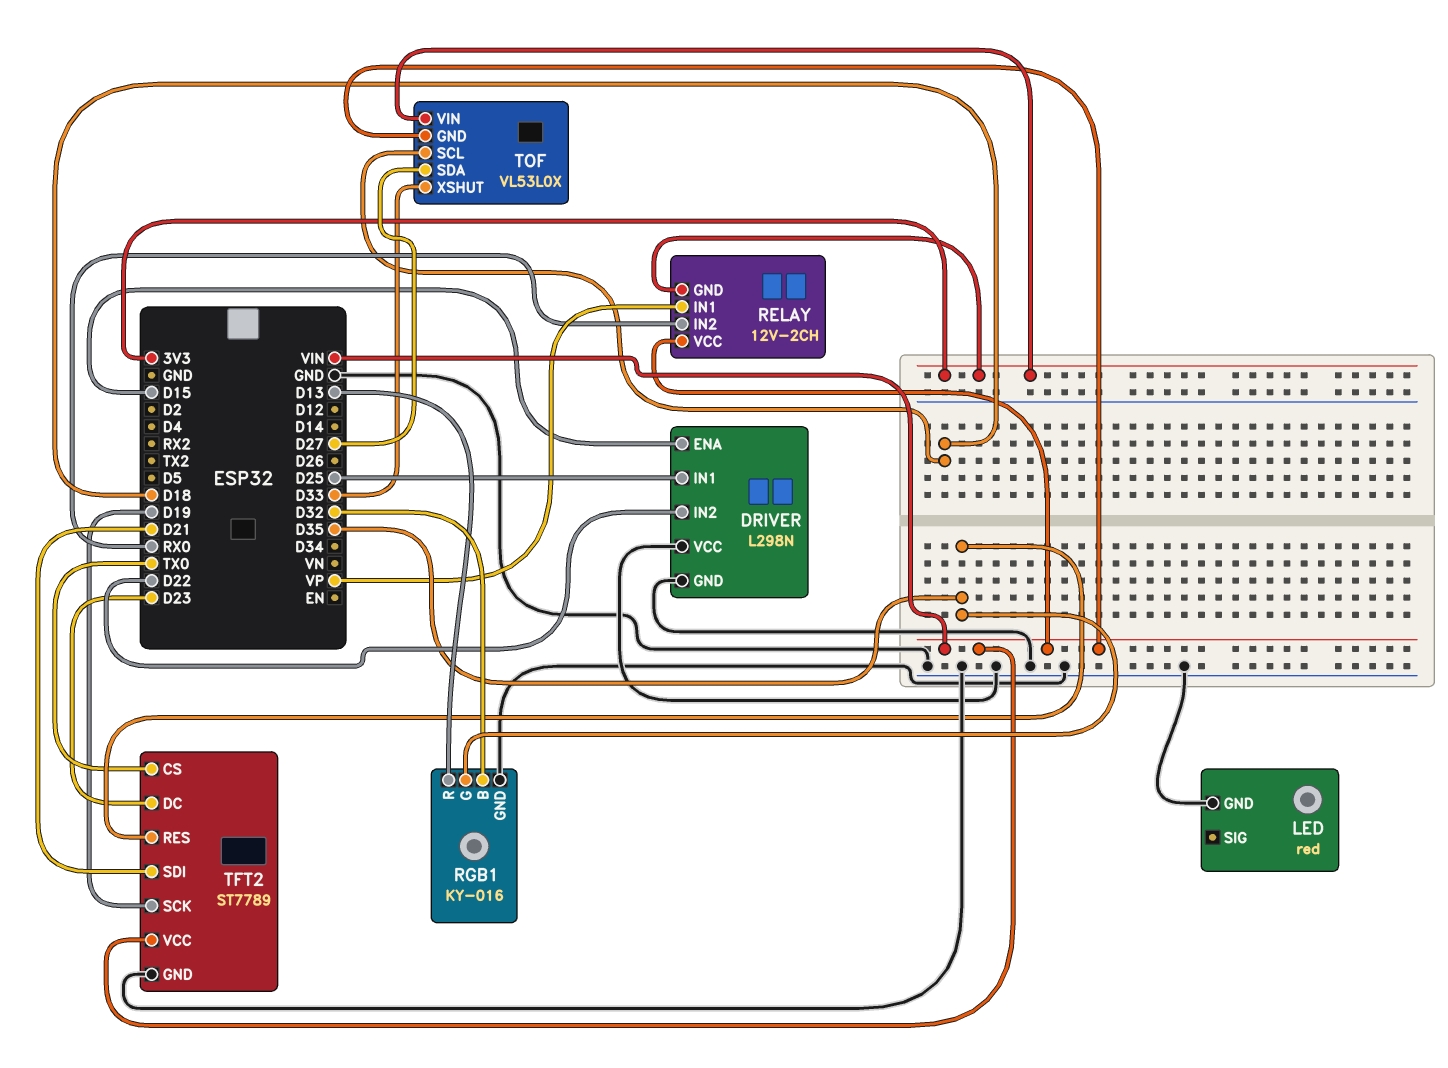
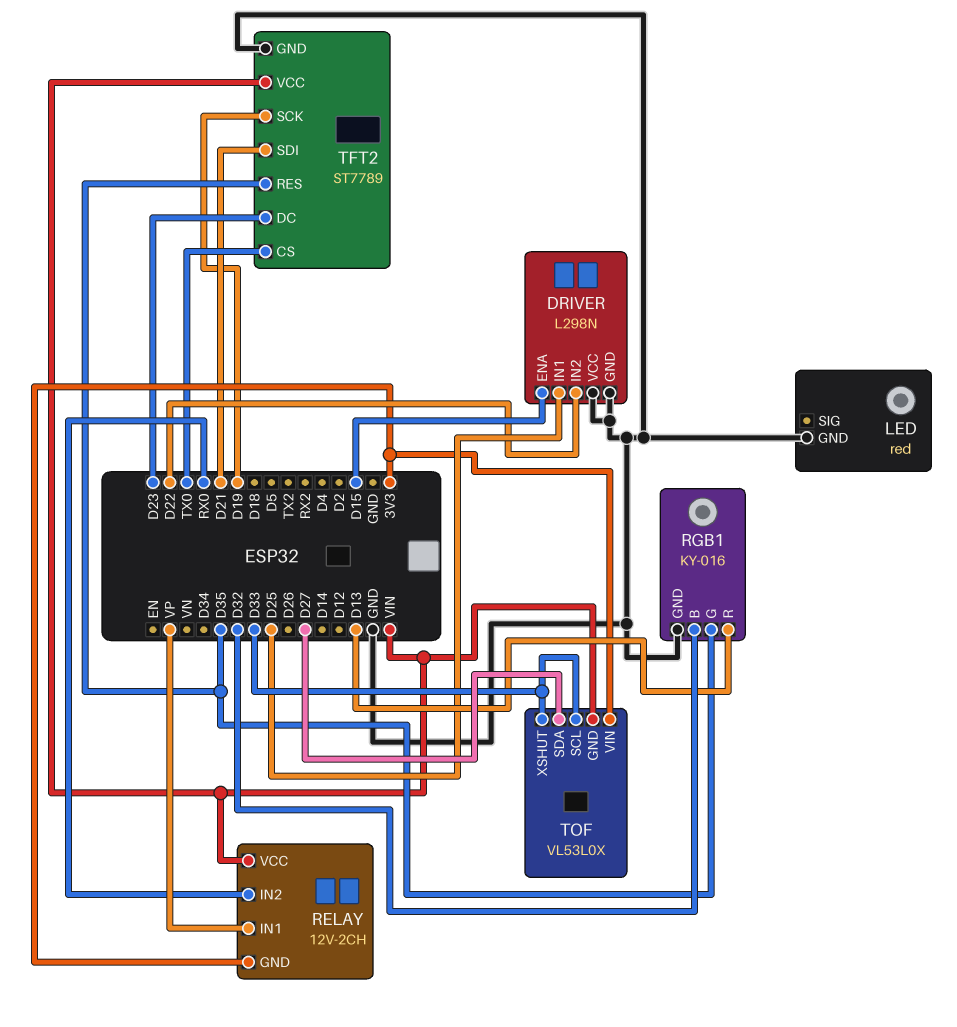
TOF pin SCL: D18 -> D33

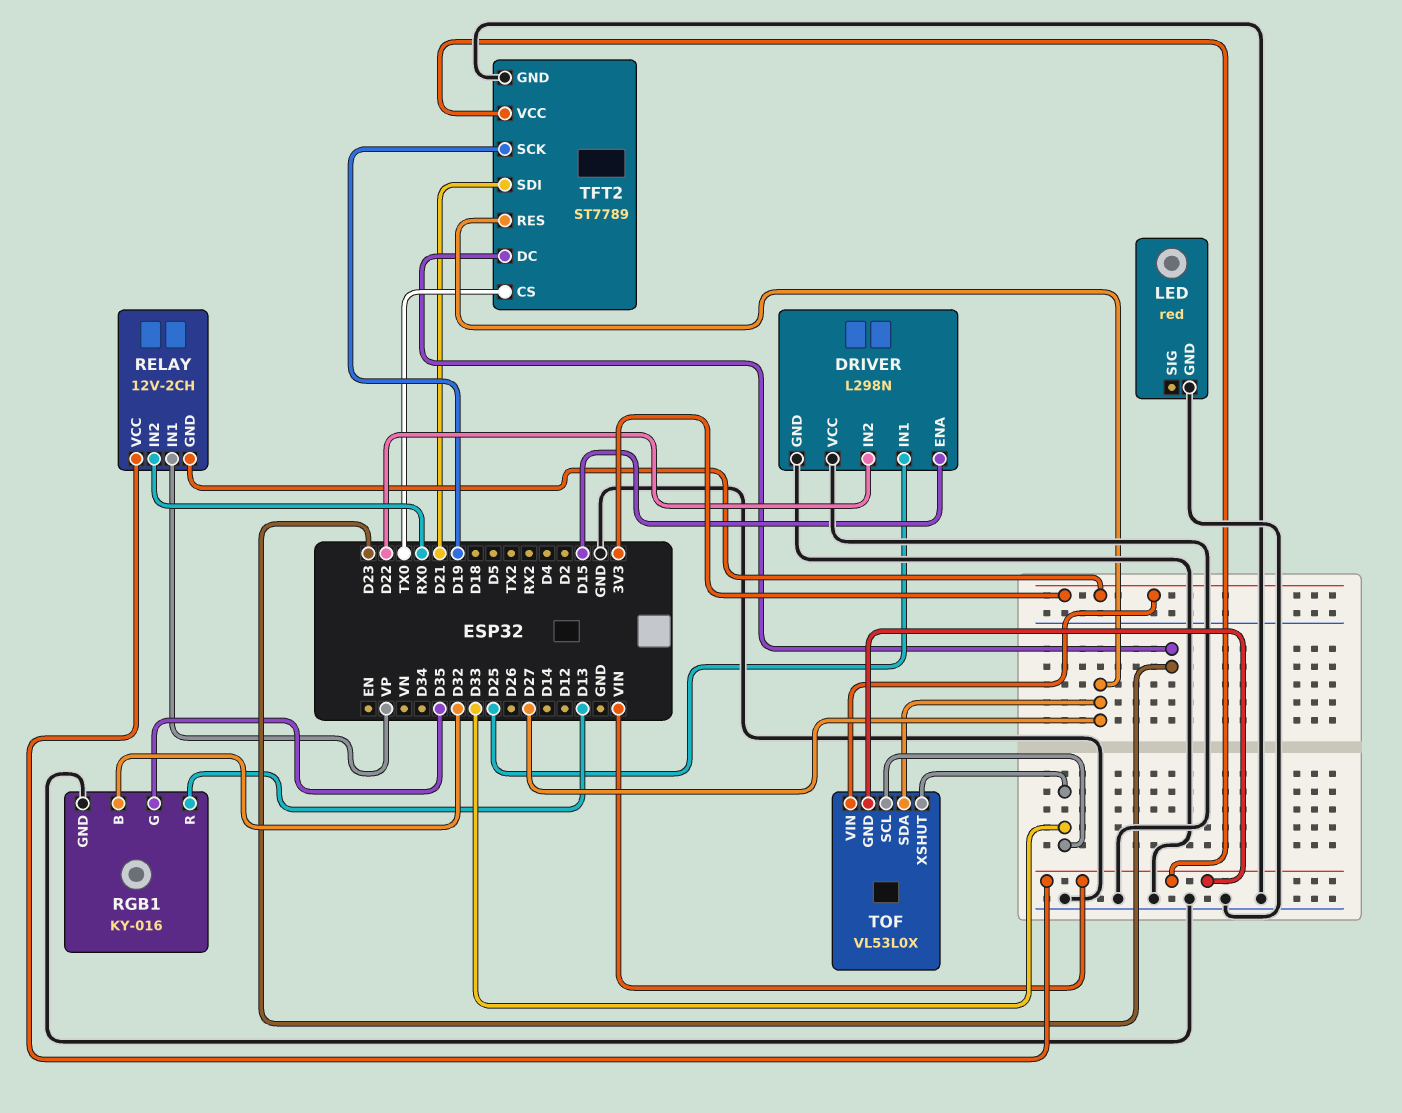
TFT2 pin RES: D35 -> D27

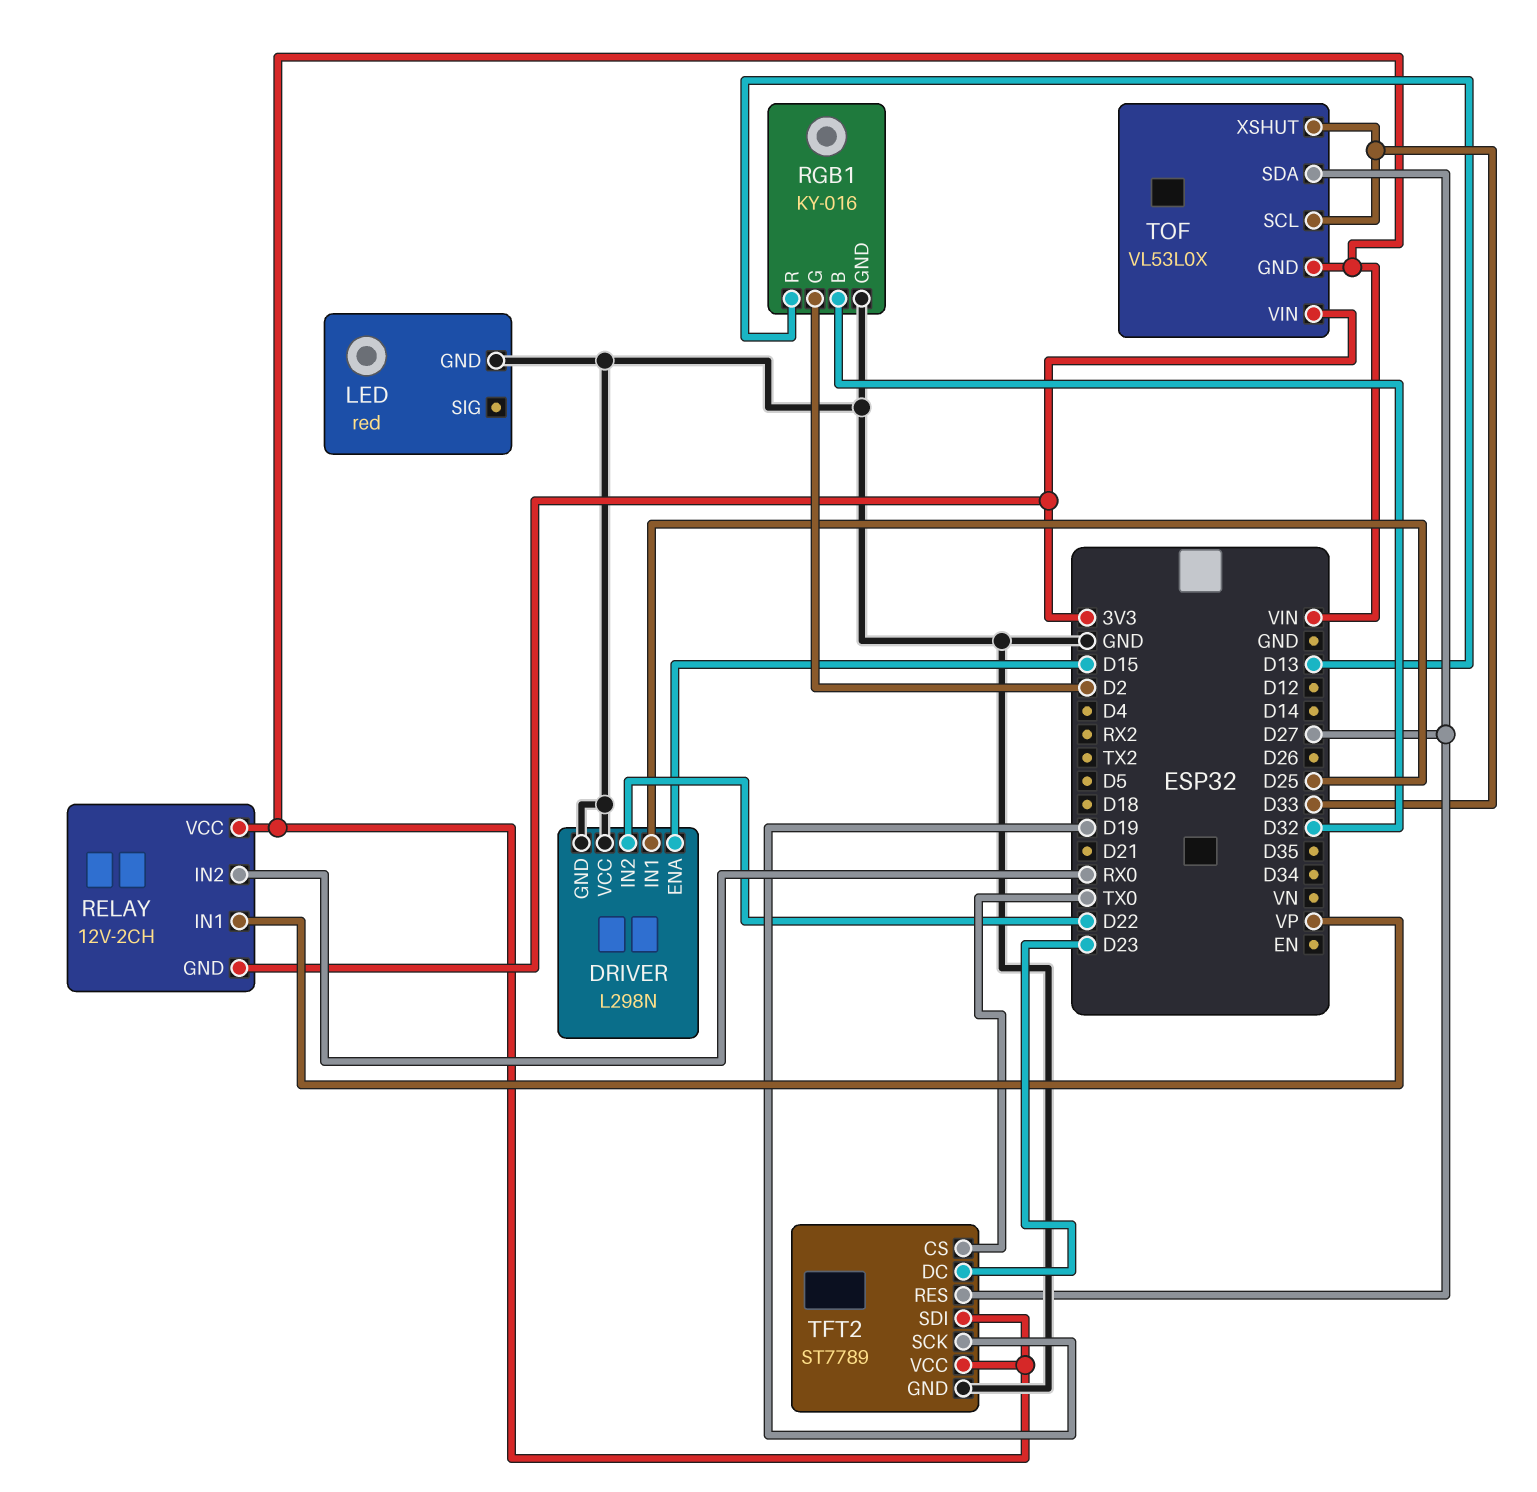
RGB1 pin G: D35 -> D2
TFT2 pin SDI: D21 -> VIN

